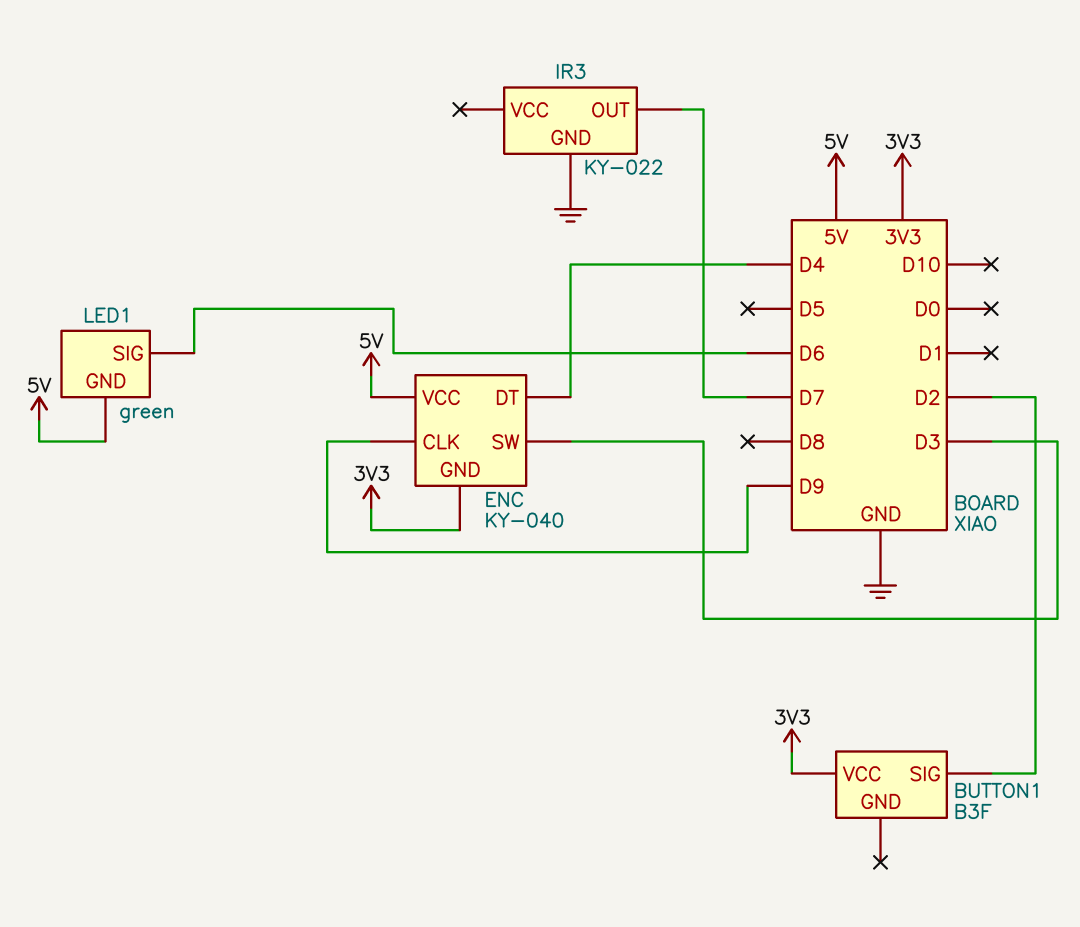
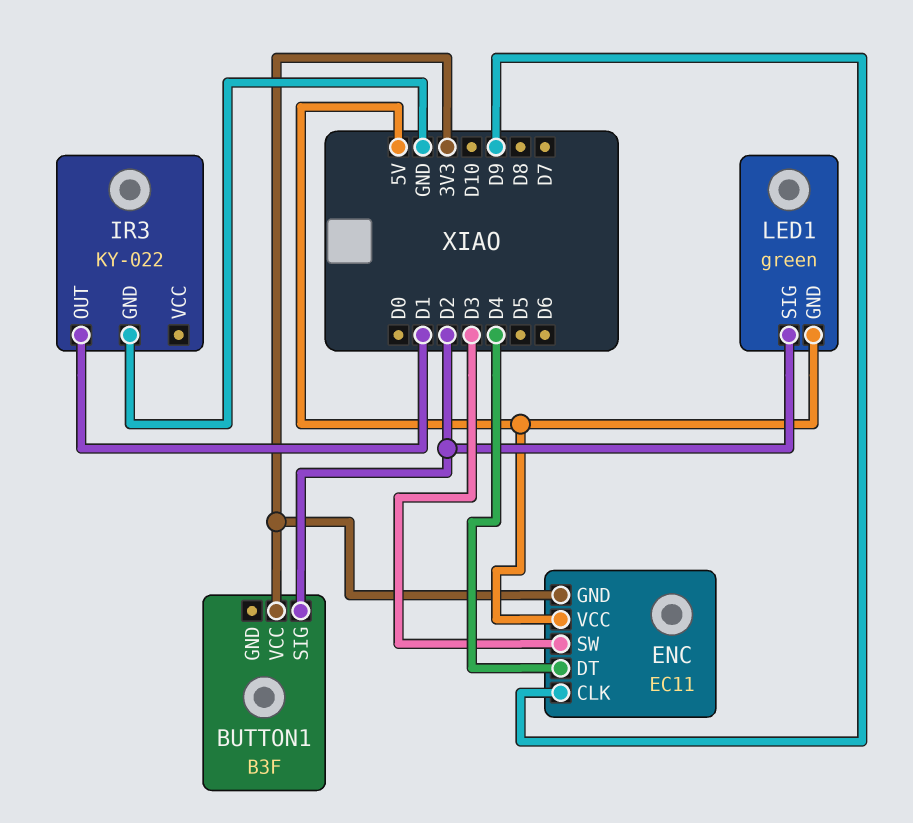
ENC: KY-040 -> EC11
IR3 pin OUT: D7 -> D1
LED1 pin SIG: D6 -> D2

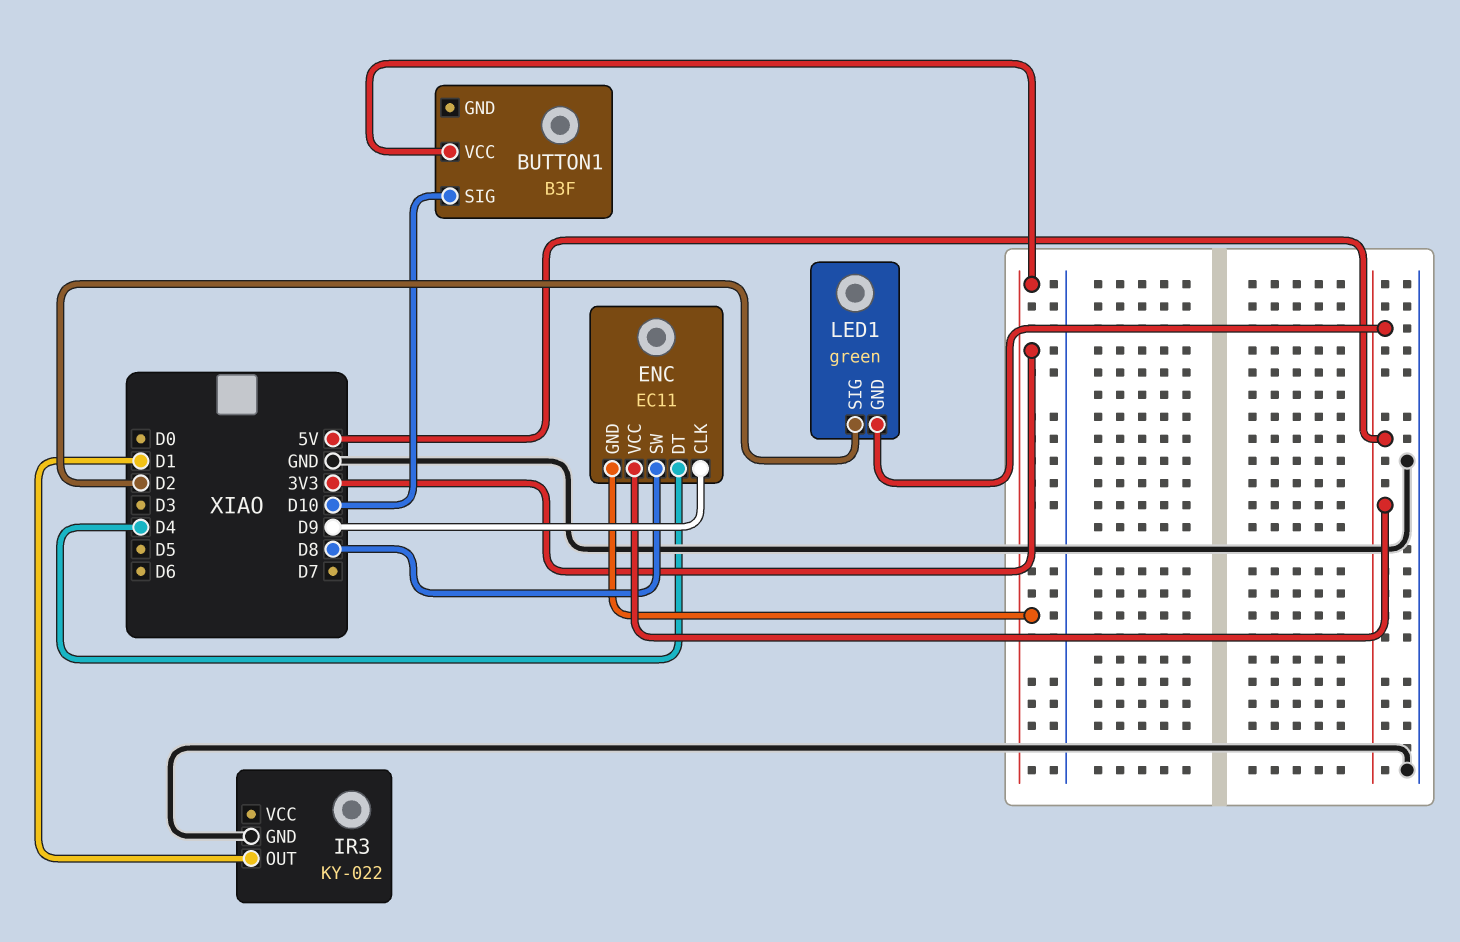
BUTTON1 pin SIG: D2 -> D10
ENC pin SW: D3 -> D8

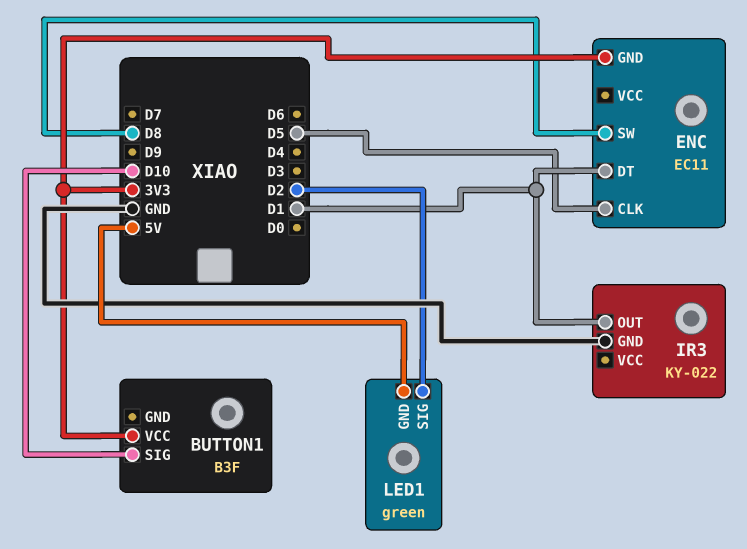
ENC pin CLK: D9 -> D5
ENC pin DT: D4 -> D1
ENC pin VCC: 5V -> none

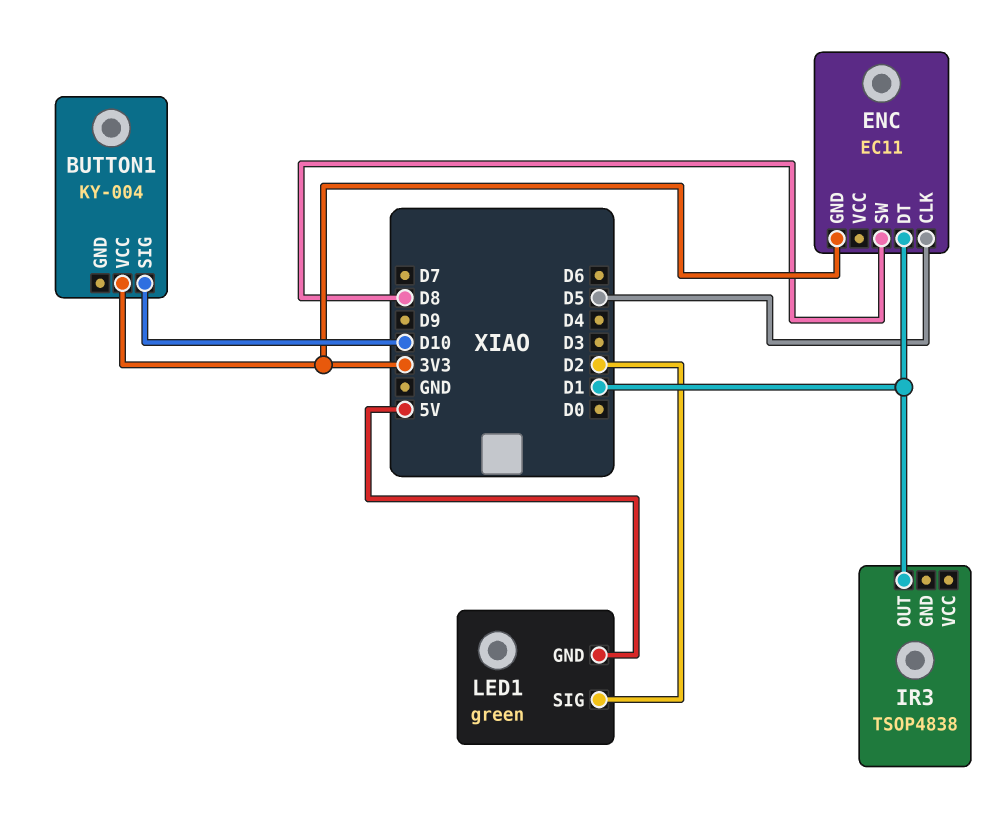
BUTTON1: B3F -> KY-004
IR3: KY-022 -> TSOP4838
IR3 pin GND: GND -> none

